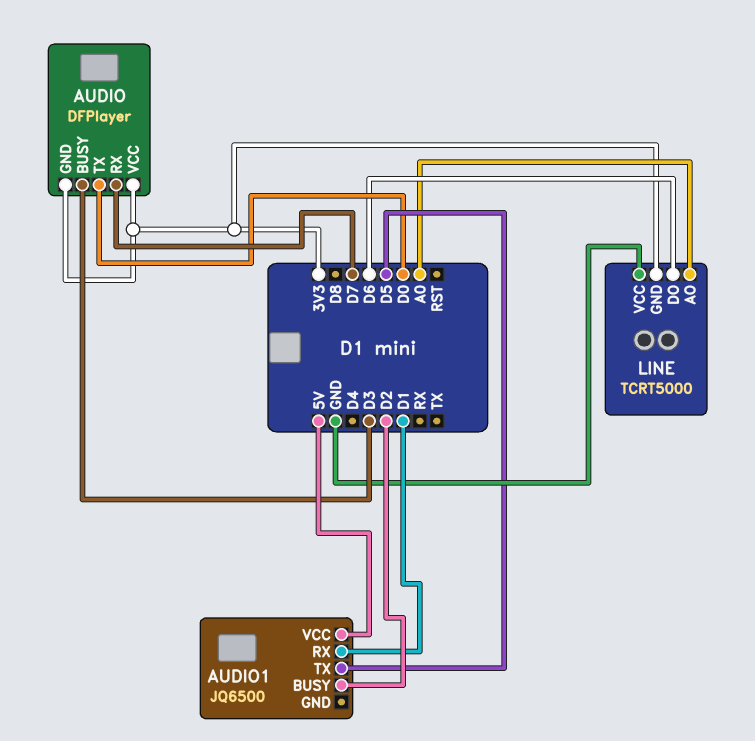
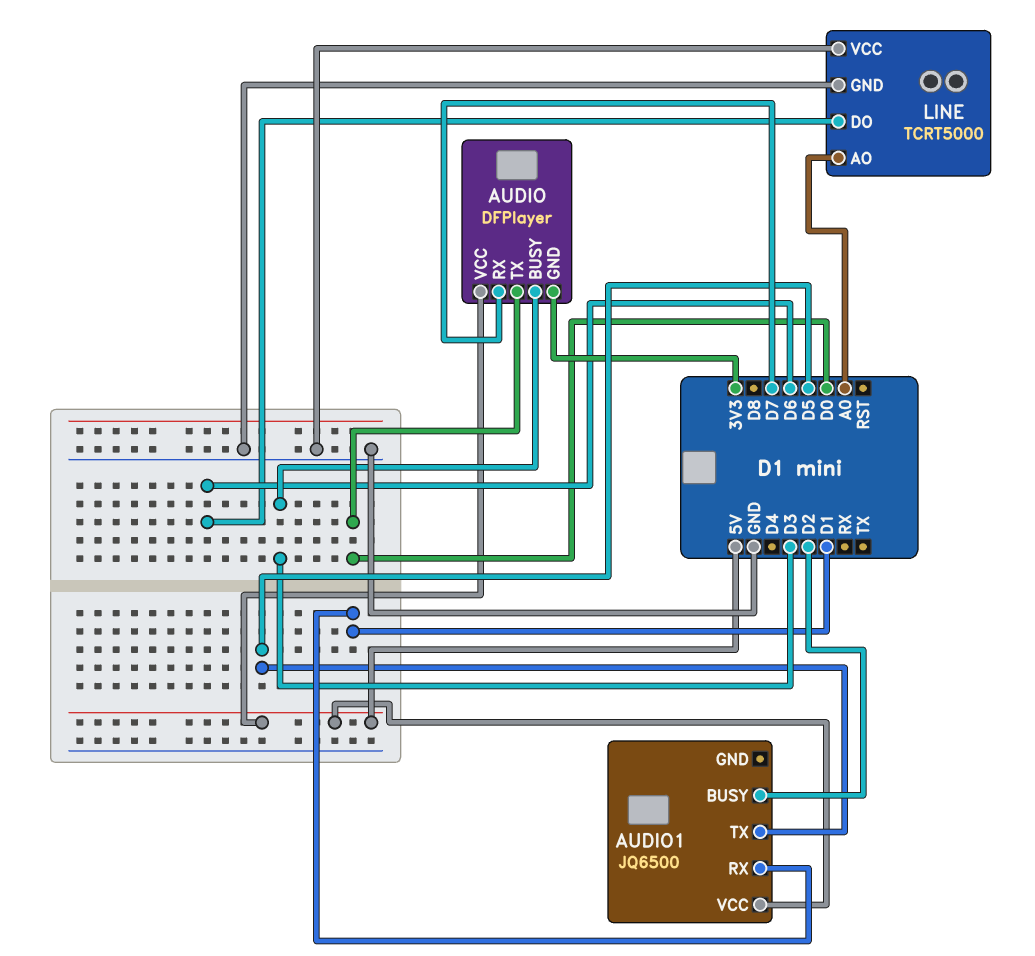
AUDIO pin VCC: 3V3 -> 5V
LINE pin GND: 3V3 -> GND

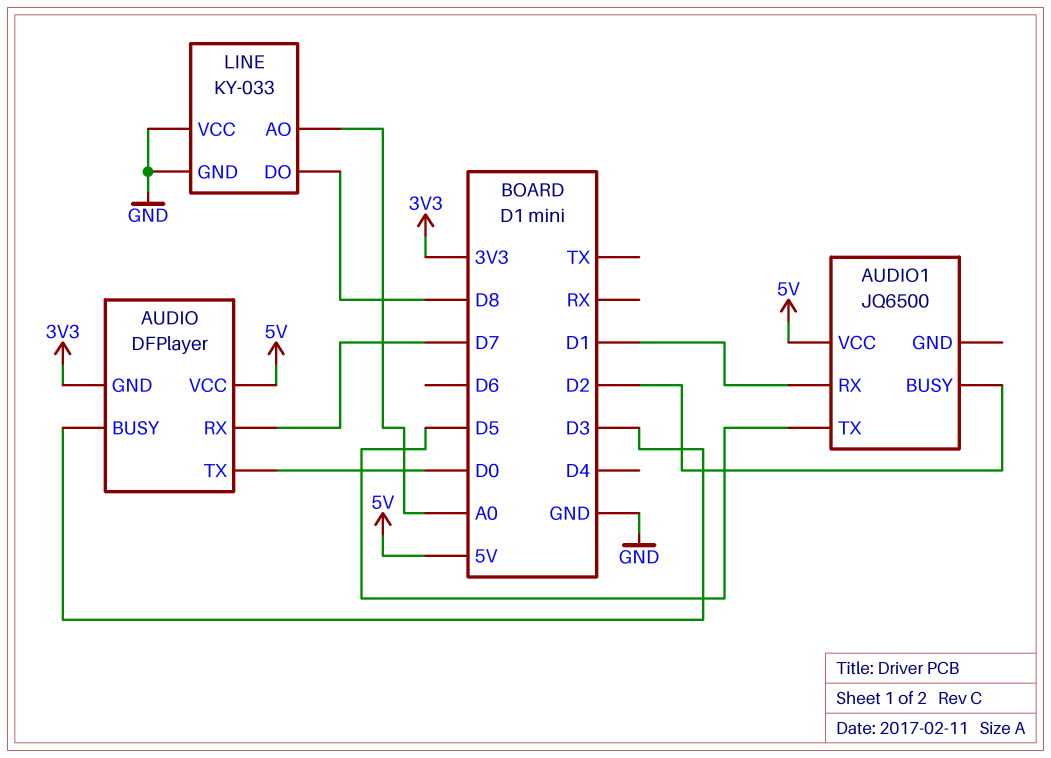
LINE: TCRT5000 -> KY-033
LINE pin DO: D6 -> D8

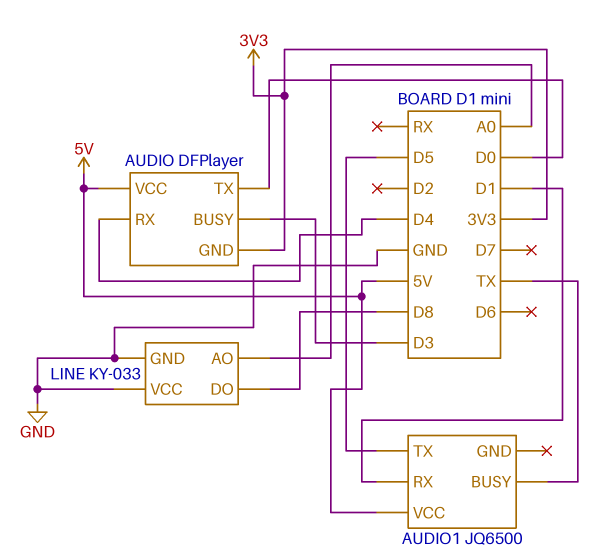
AUDIO pin RX: D7 -> D4
AUDIO1 pin BUSY: D2 -> TX

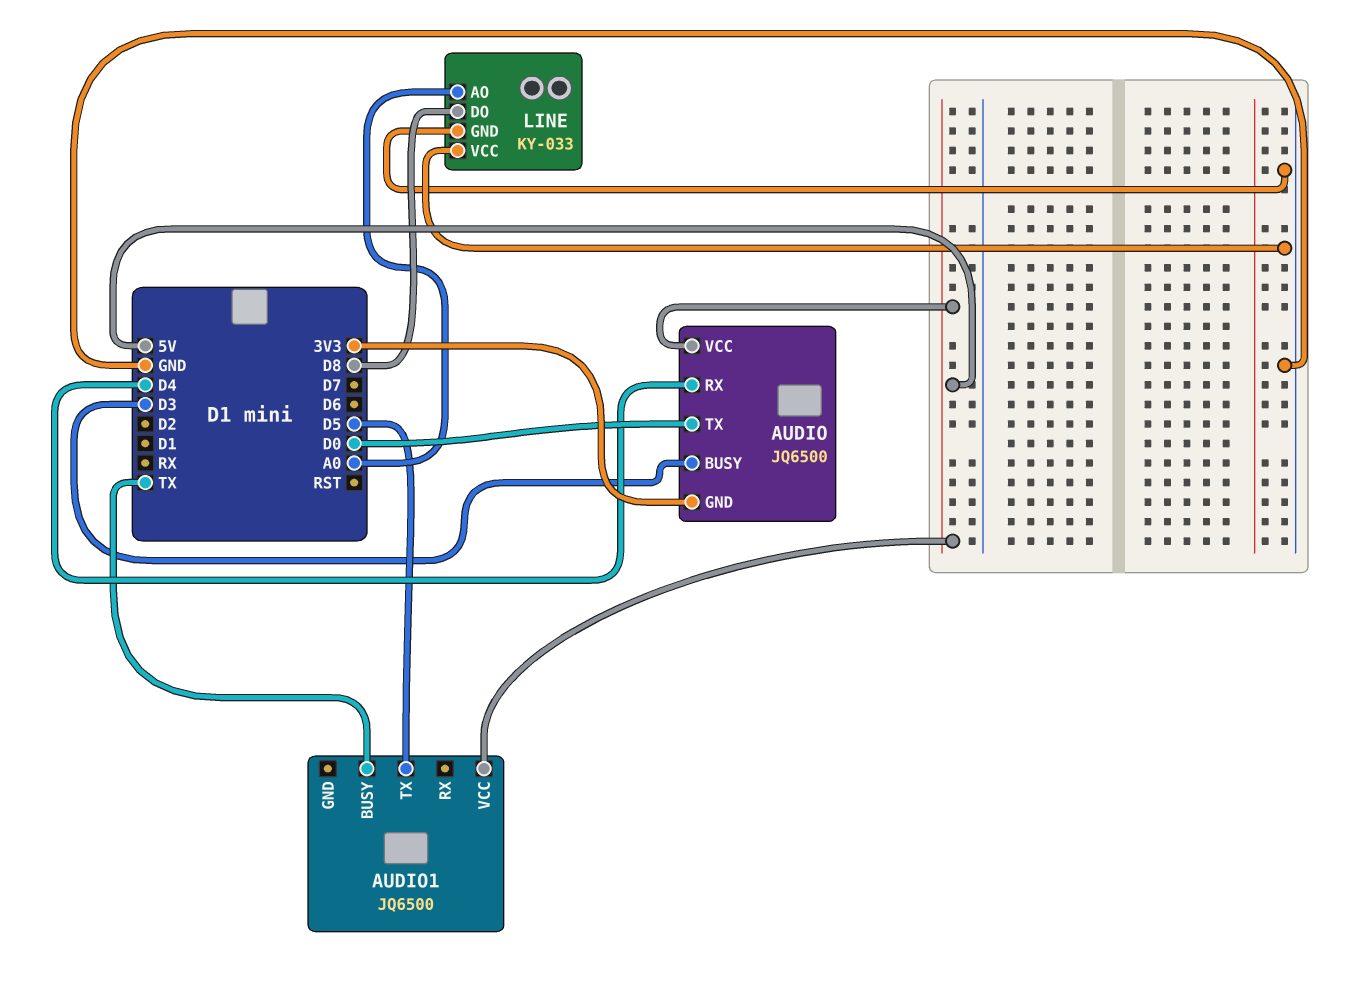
AUDIO: DFPlayer -> JQ6500
AUDIO1 pin RX: D1 -> none

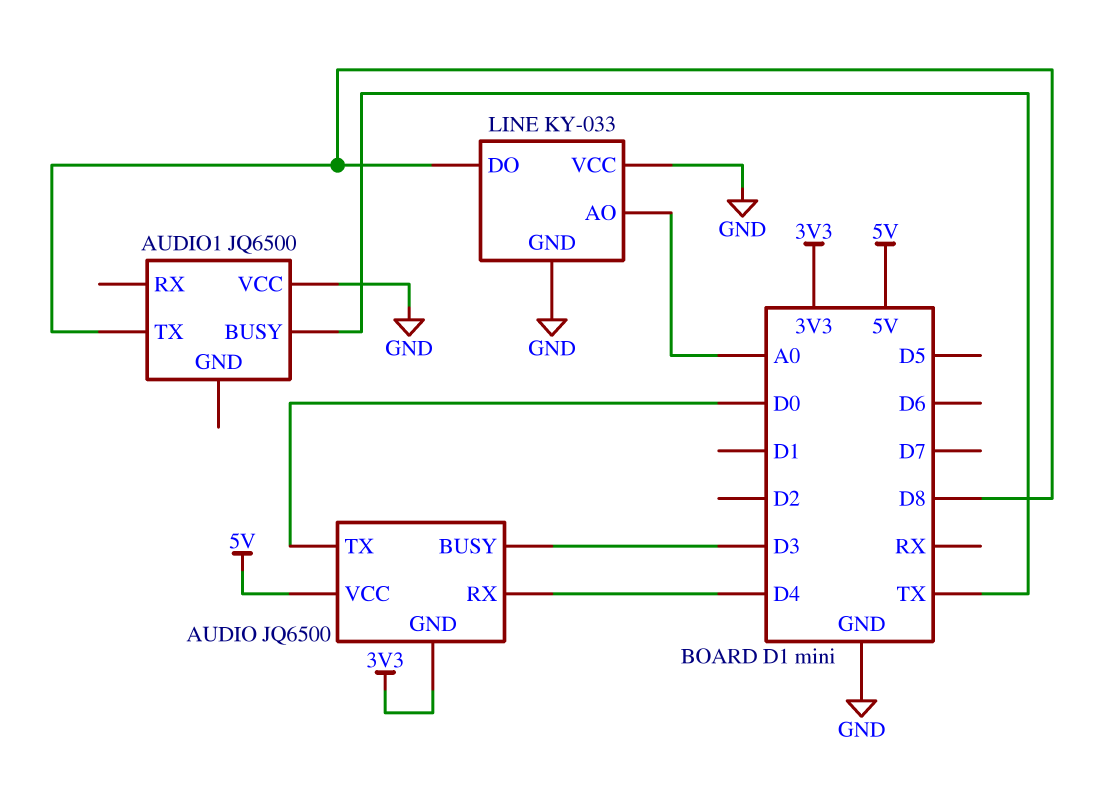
AUDIO1 pin TX: D5 -> D8
AUDIO1 pin VCC: 5V -> GND

